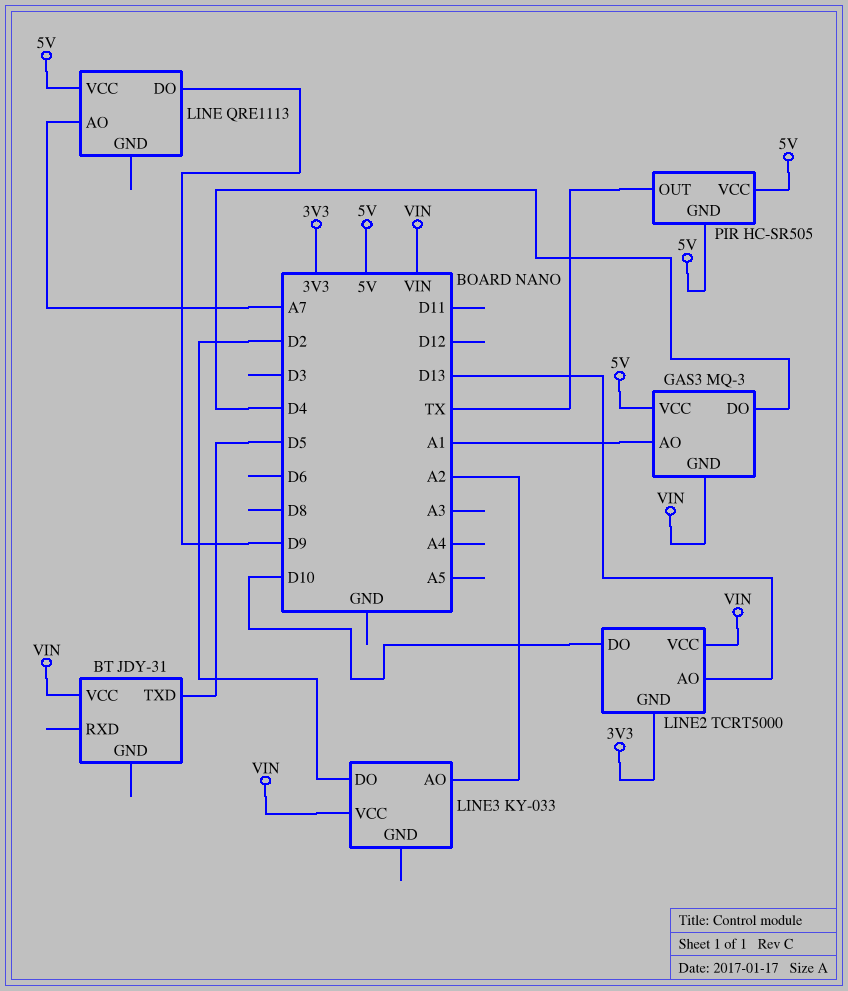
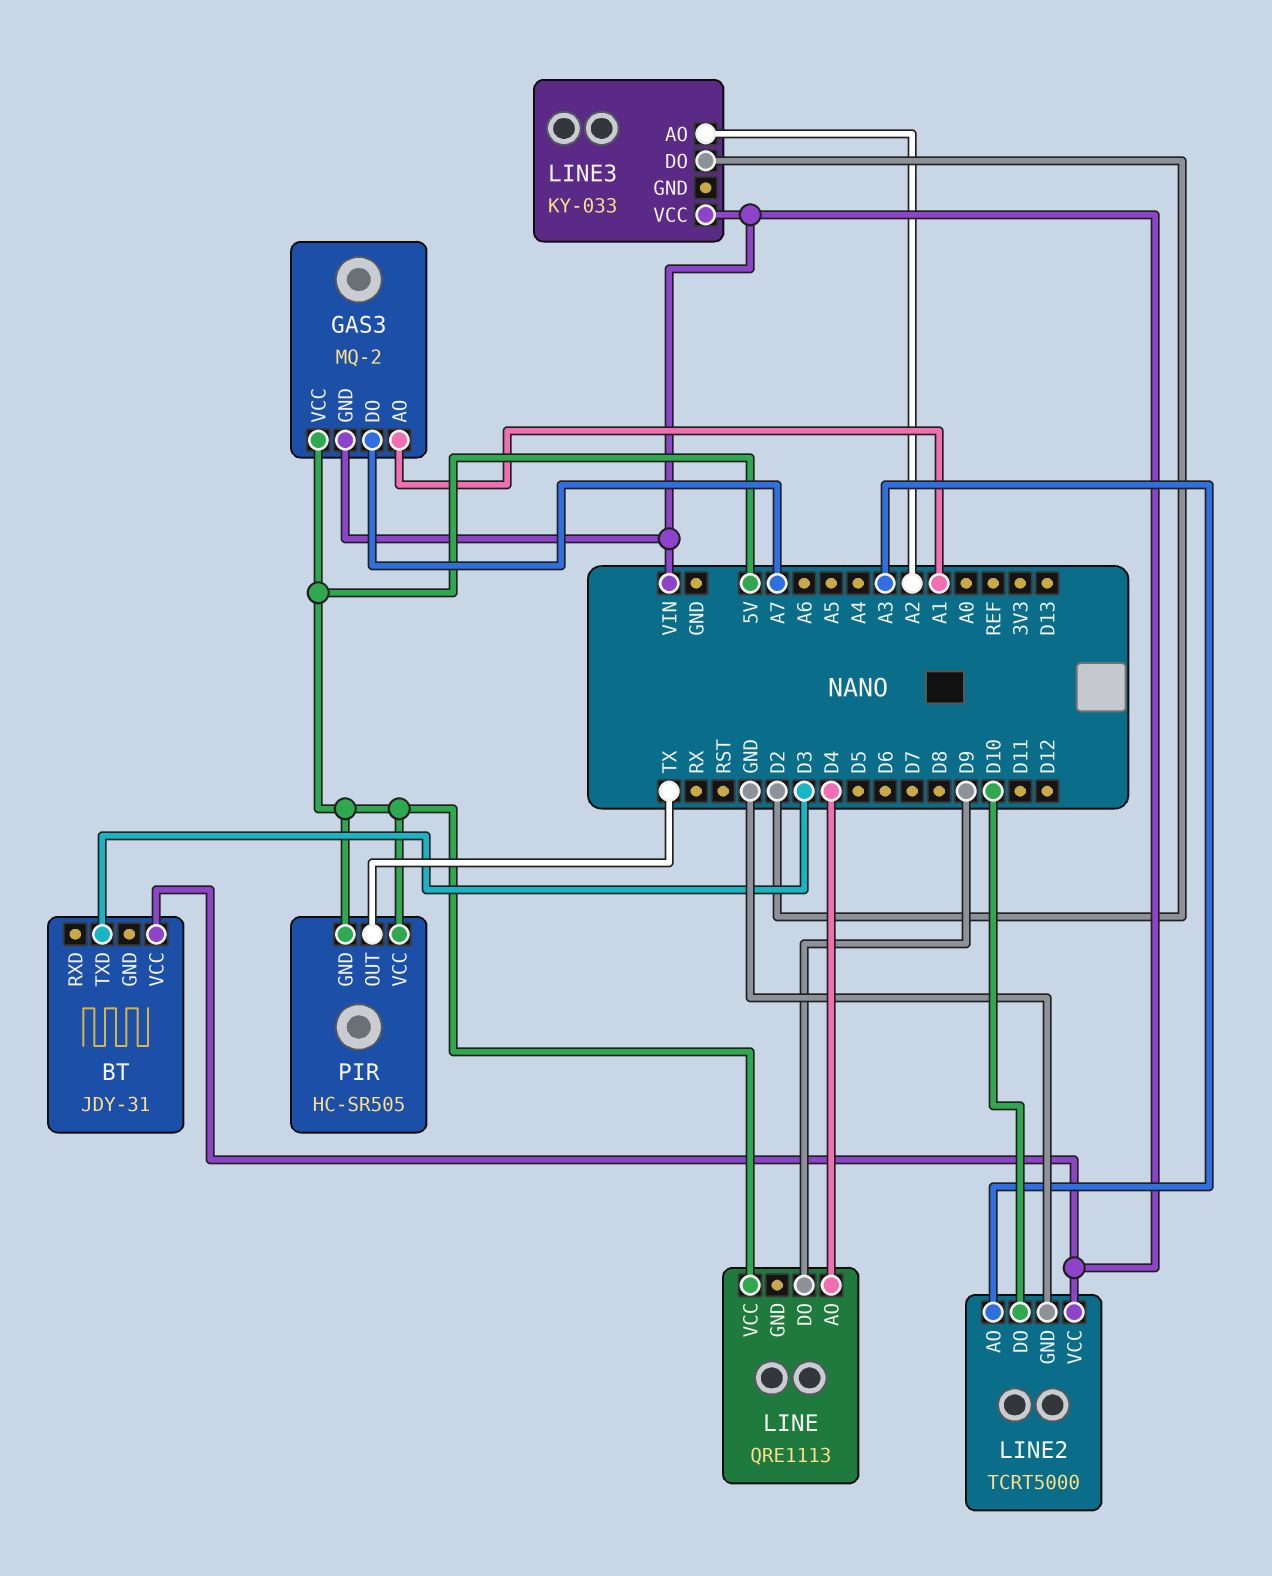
BT pin TXD: D5 -> D3
GAS3: MQ-3 -> MQ-2
GAS3 pin DO: D4 -> A7
LINE pin AO: A7 -> D4
LINE2 pin AO: D13 -> A3
LINE2 pin GND: 3V3 -> GND

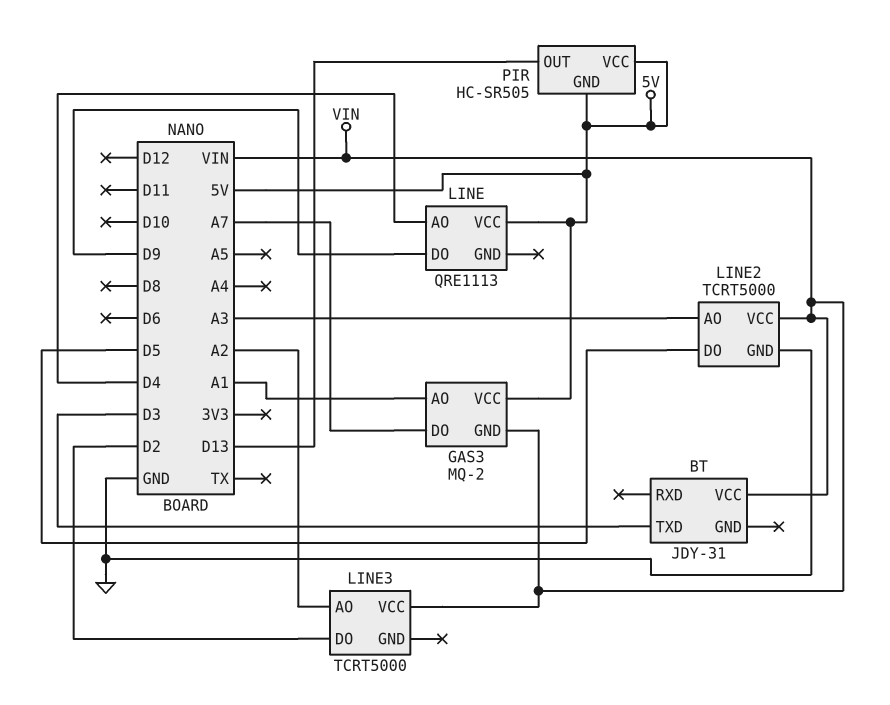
LINE2 pin DO: D10 -> D5
LINE3: KY-033 -> TCRT5000
PIR pin OUT: TX -> D13

